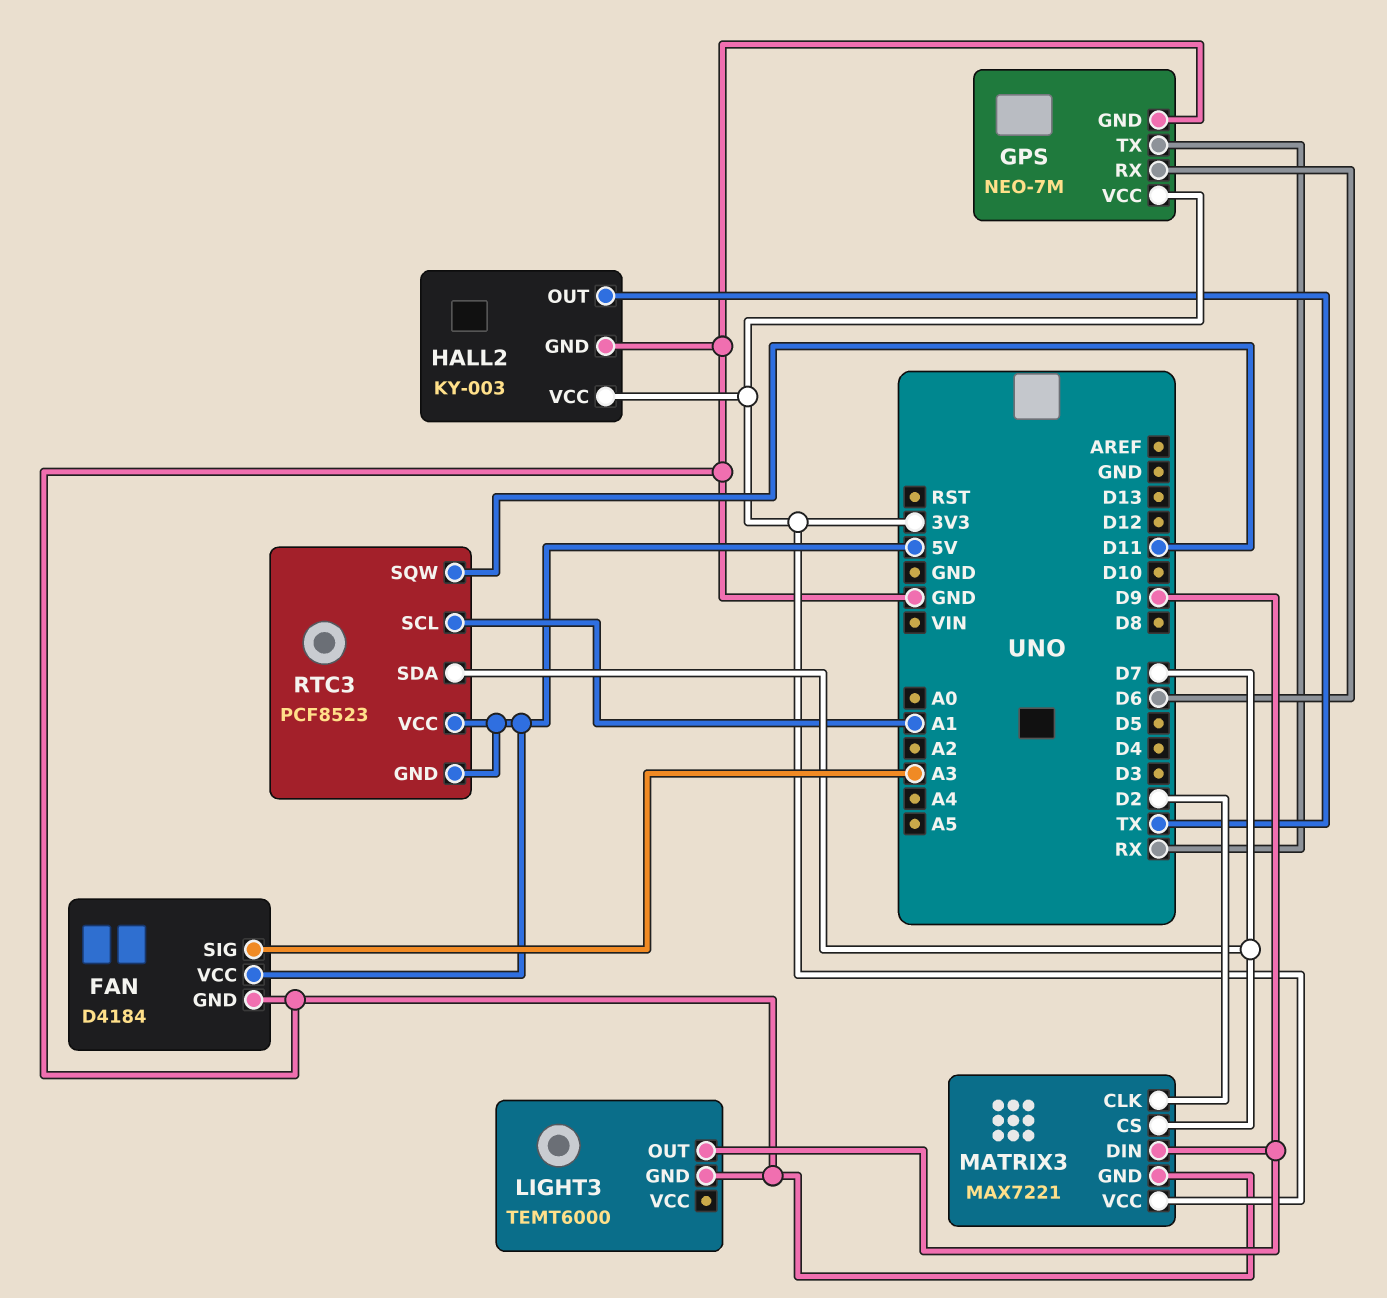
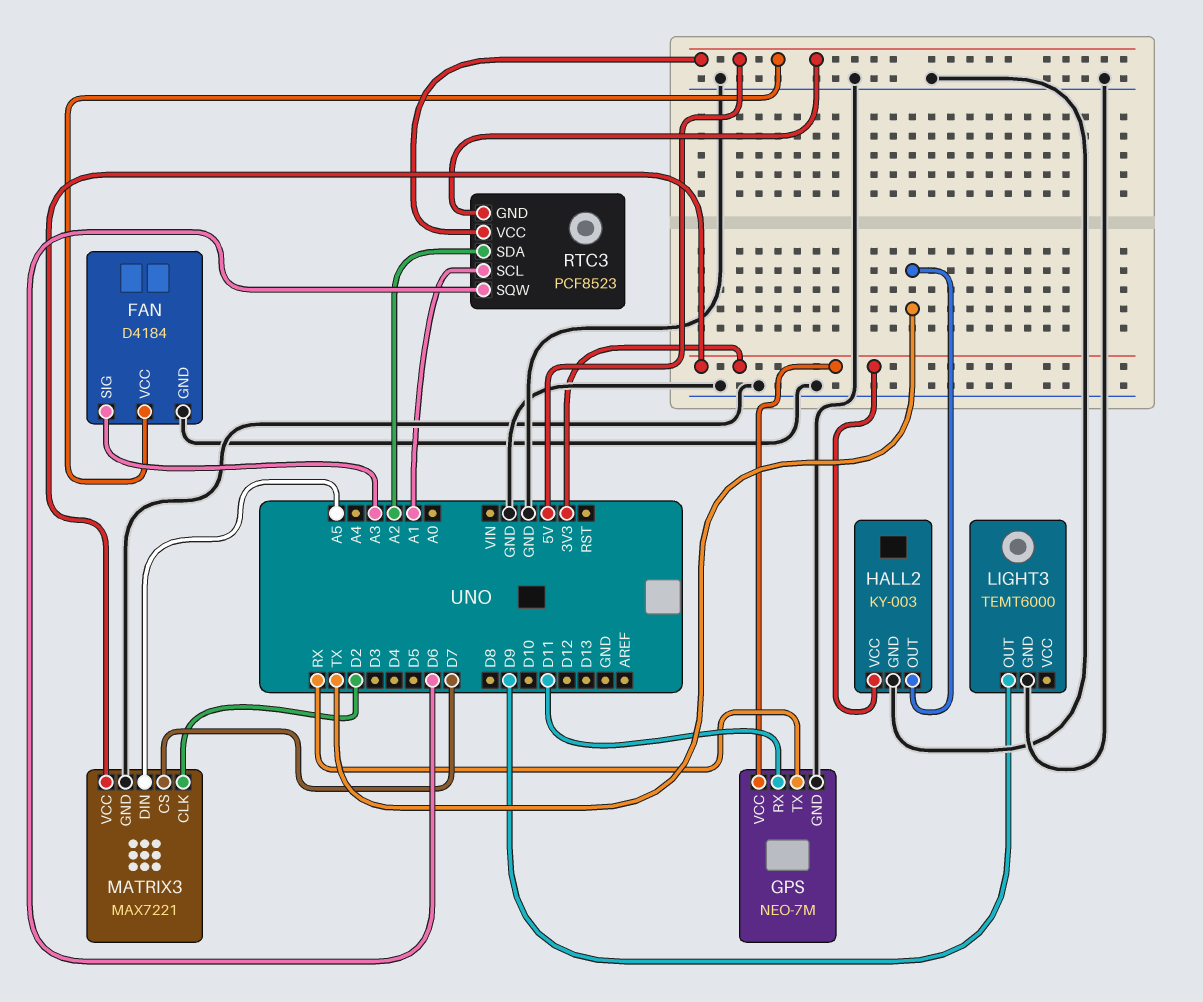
GPS pin RX: D6 -> D11
MATRIX3 pin DIN: D9 -> A5
RTC3 pin SDA: D7 -> A2
RTC3 pin SQW: D11 -> D6

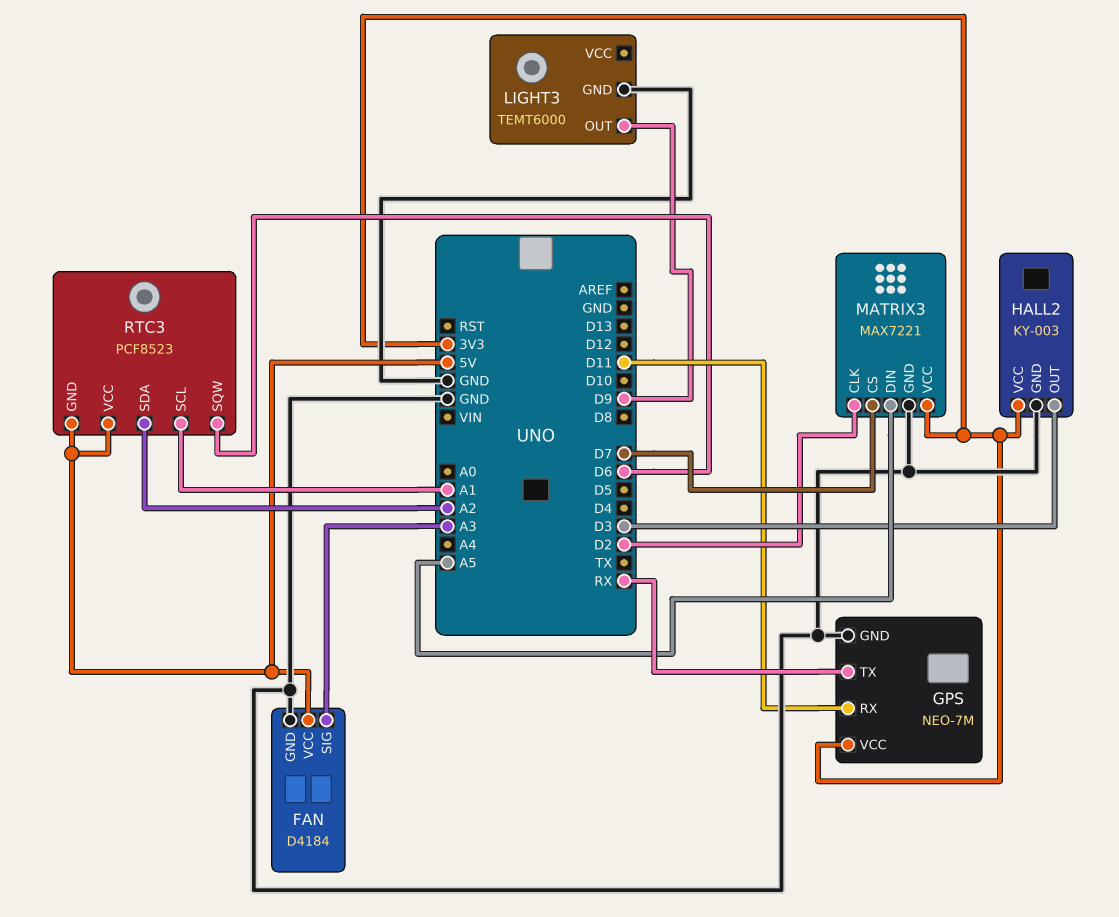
HALL2 pin OUT: TX -> D3

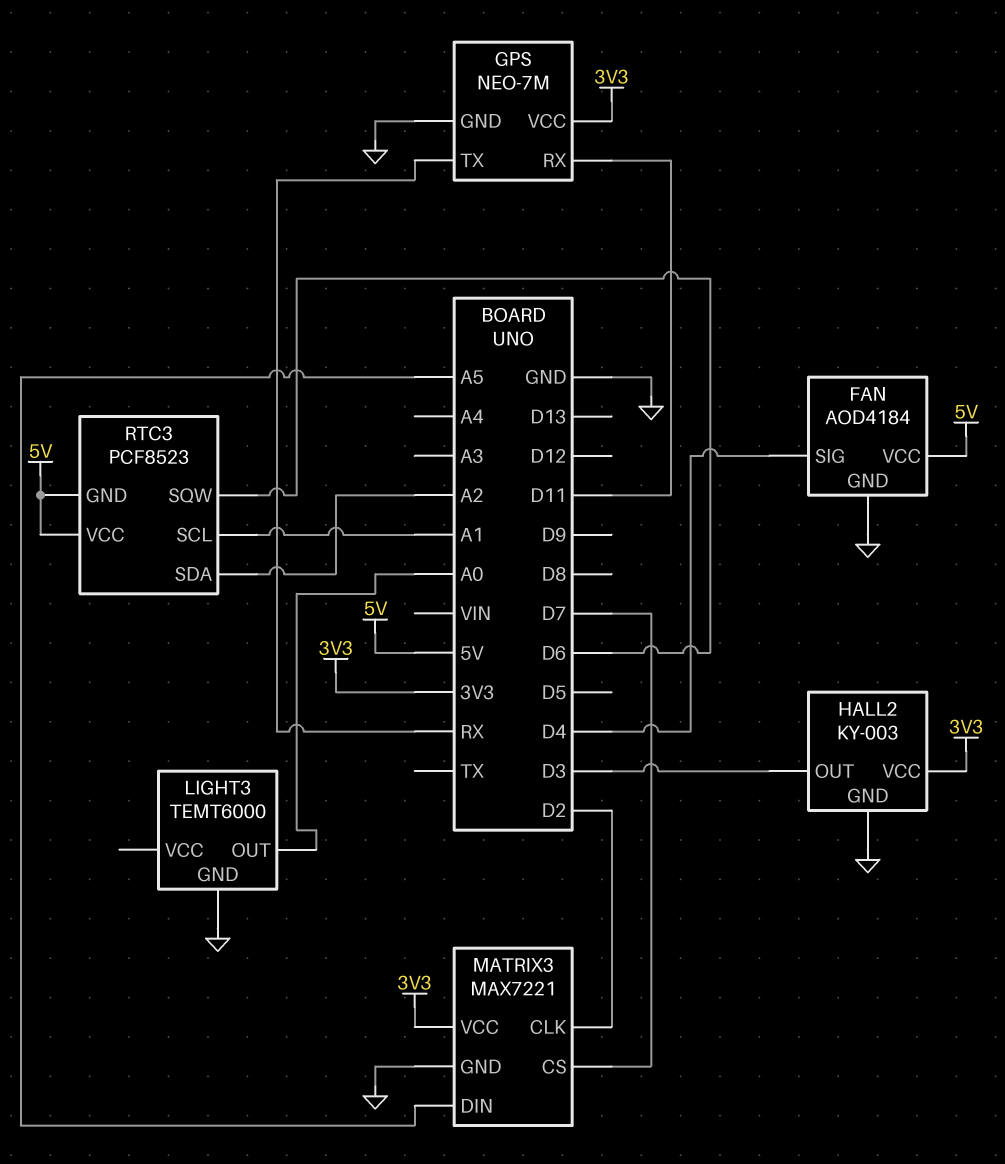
FAN: D4184 -> AOD4184
FAN pin SIG: A3 -> D4
LIGHT3 pin OUT: D9 -> A0

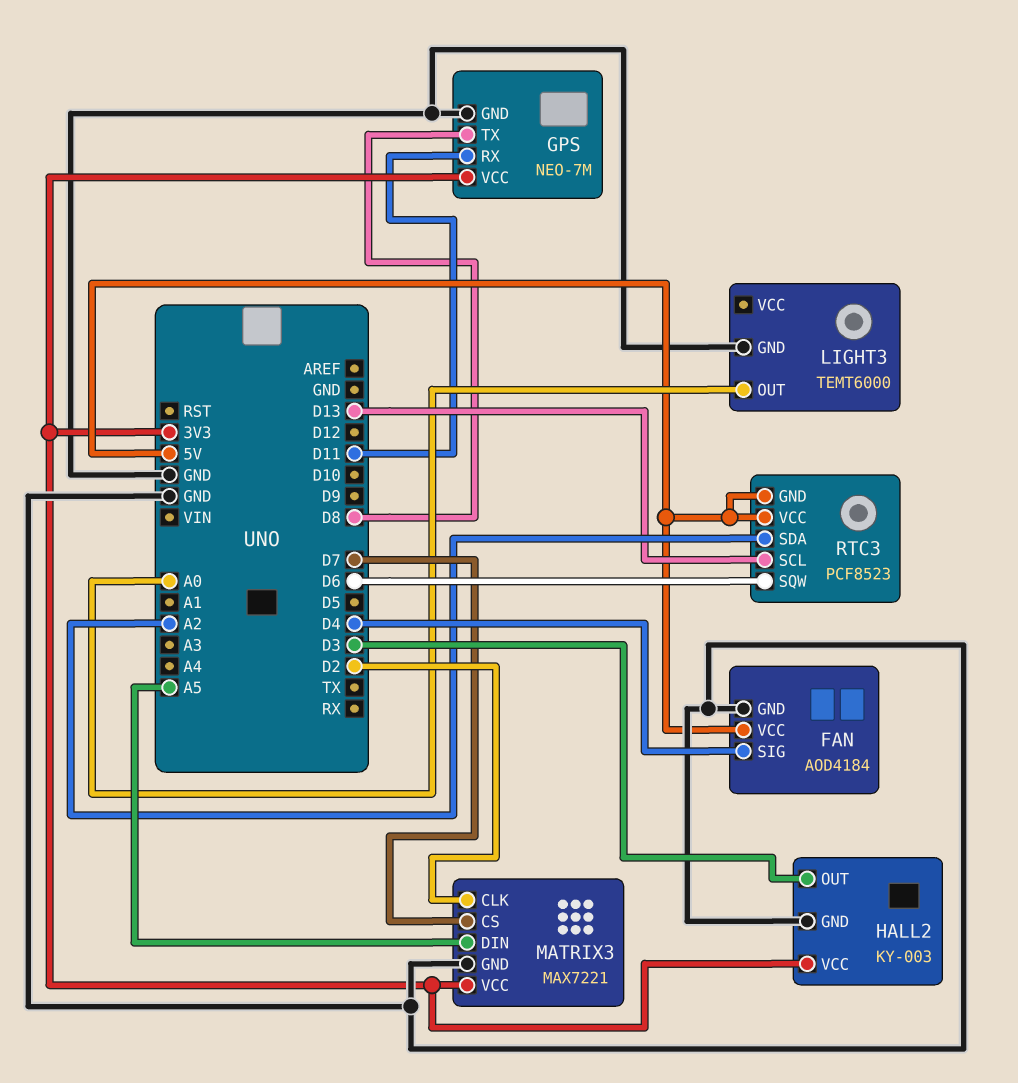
GPS pin TX: RX -> D8
RTC3 pin SCL: A1 -> D13

